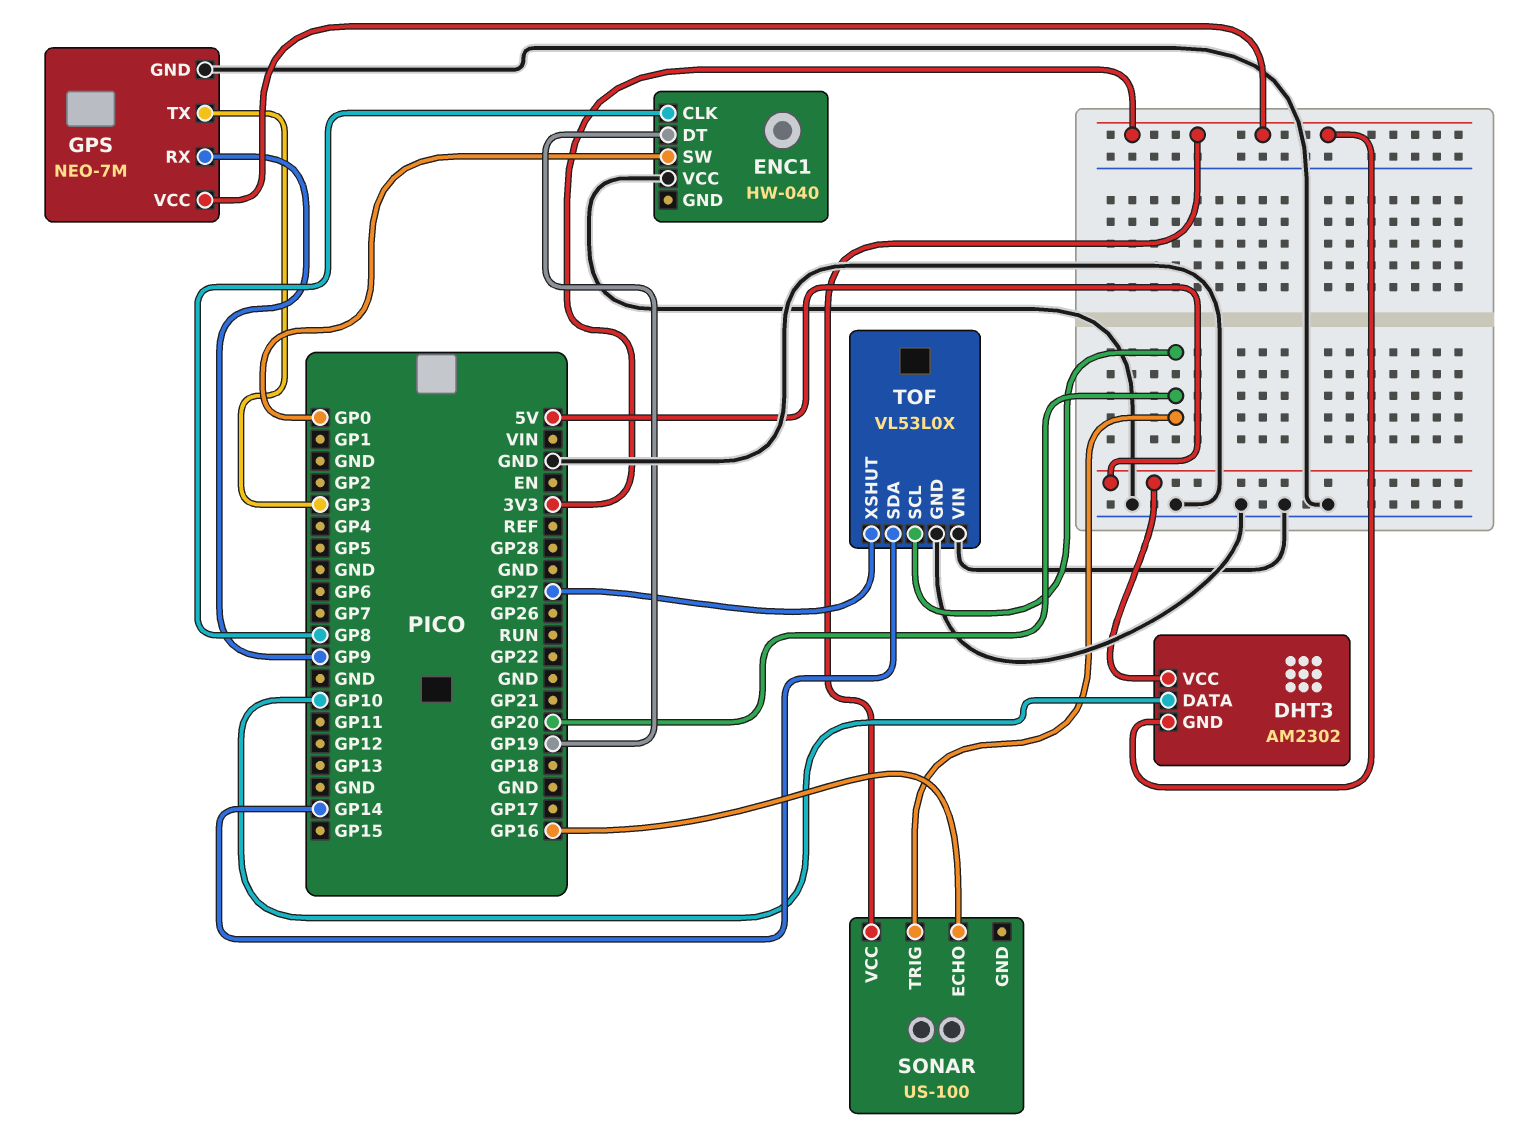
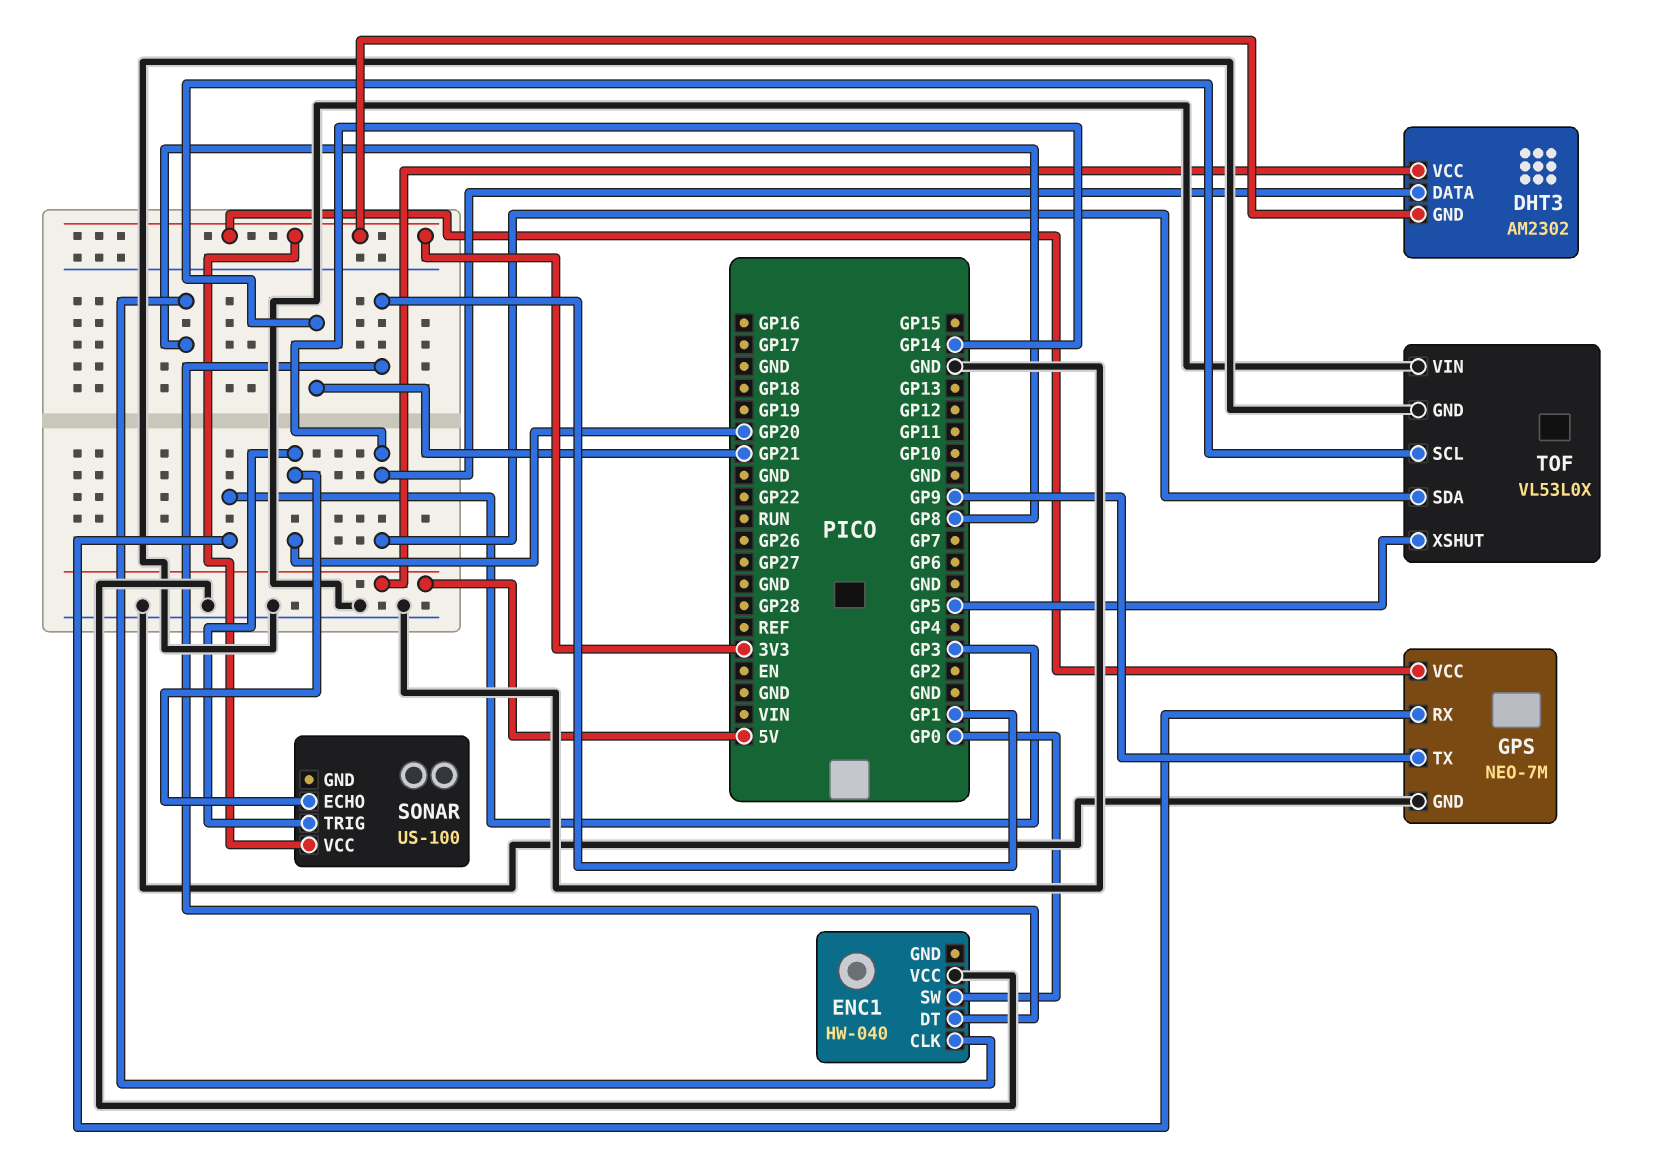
DHT3 pin DATA: GP10 -> GP14
ENC1 pin DT: GP19 -> GP1
GPS pin RX: GP9 -> GP3
GPS pin TX: GP3 -> GP9
SONAR pin ECHO: GP16 -> GP20
TOF pin SCL: GP20 -> GP21
TOF pin XSHUT: GP27 -> GP5

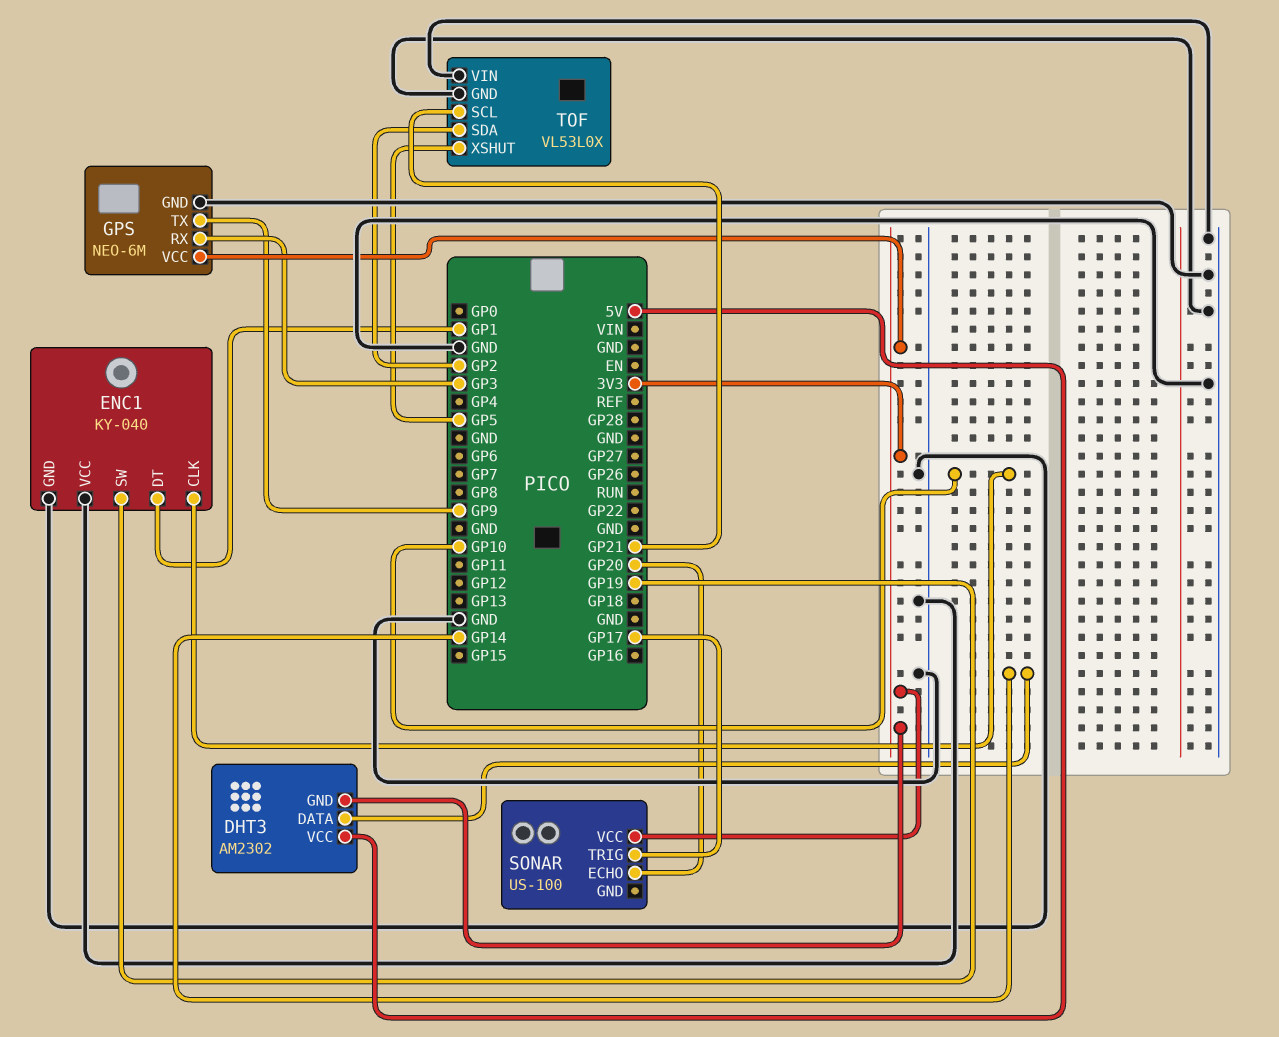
ENC1: HW-040 -> KY-040
ENC1 pin CLK: GP8 -> GP10
ENC1 pin GND: none -> GND
ENC1 pin SW: GP0 -> GP19
GPS: NEO-7M -> NEO-6M
SONAR pin TRIG: GP20 -> GP17
TOF pin SDA: GP14 -> GP2

